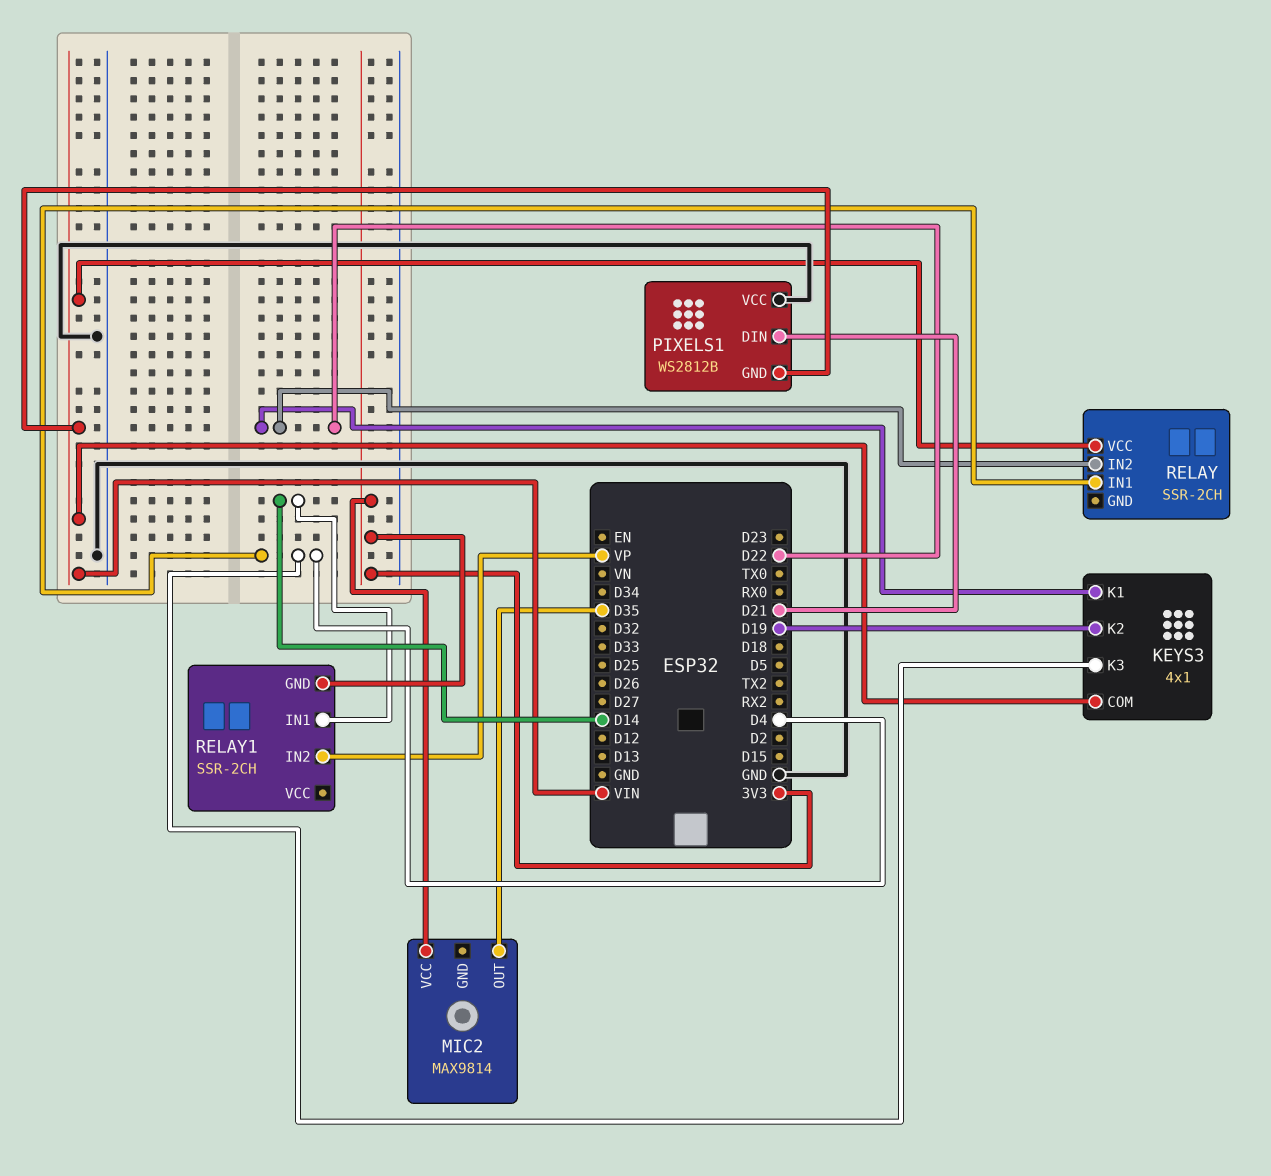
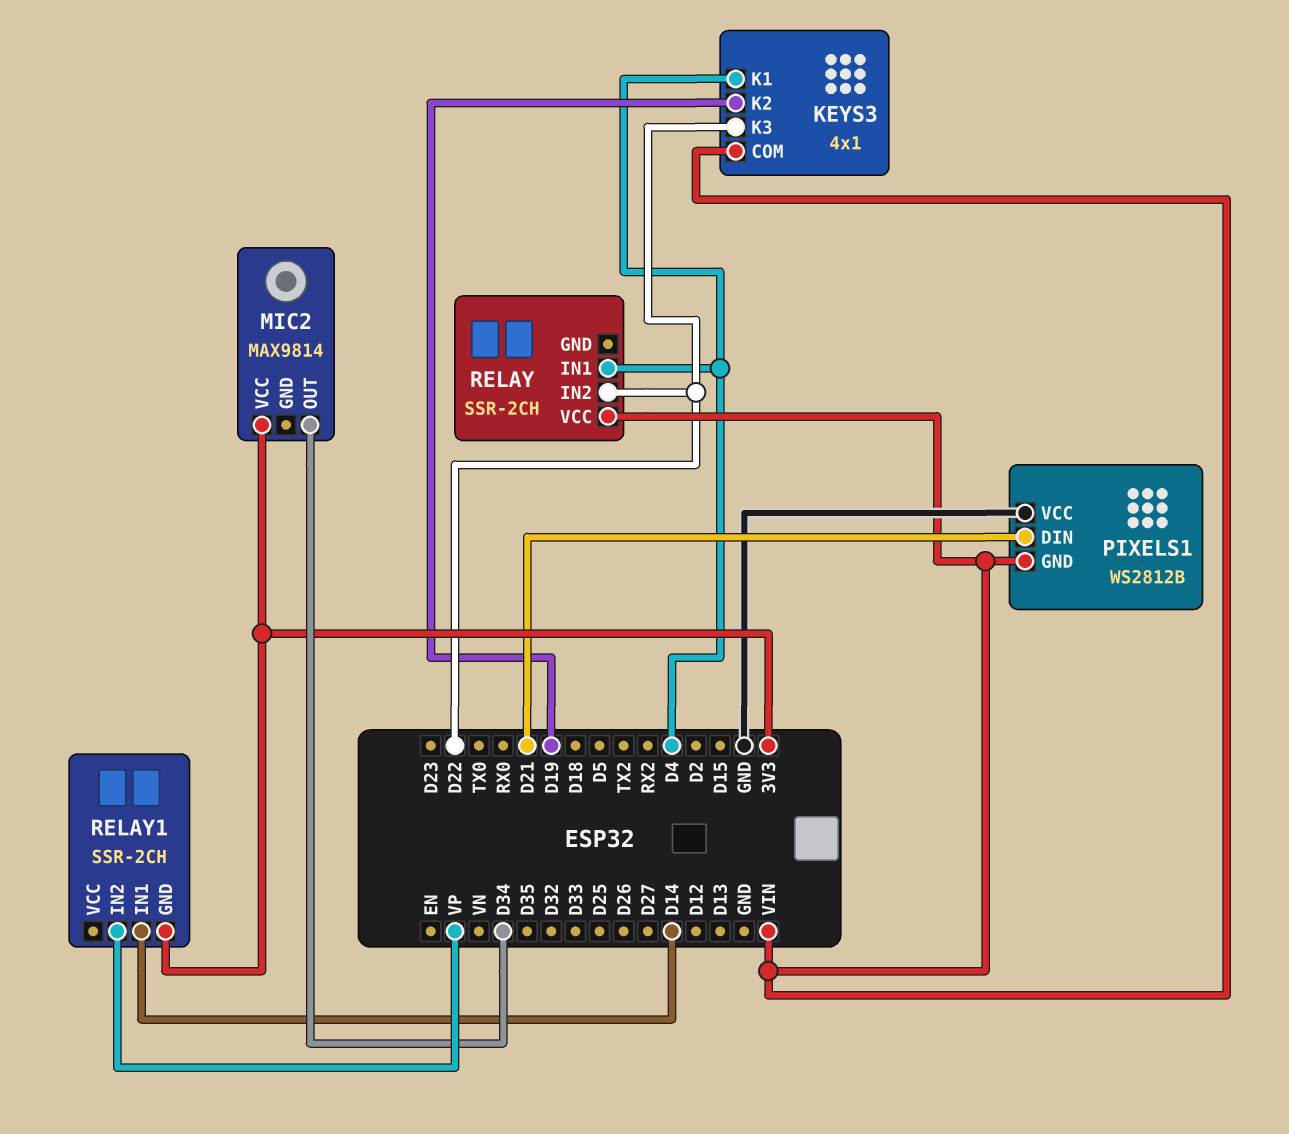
KEYS3 pin K1: D22 -> D4
KEYS3 pin K3: D4 -> D22
MIC2 pin OUT: D35 -> D34

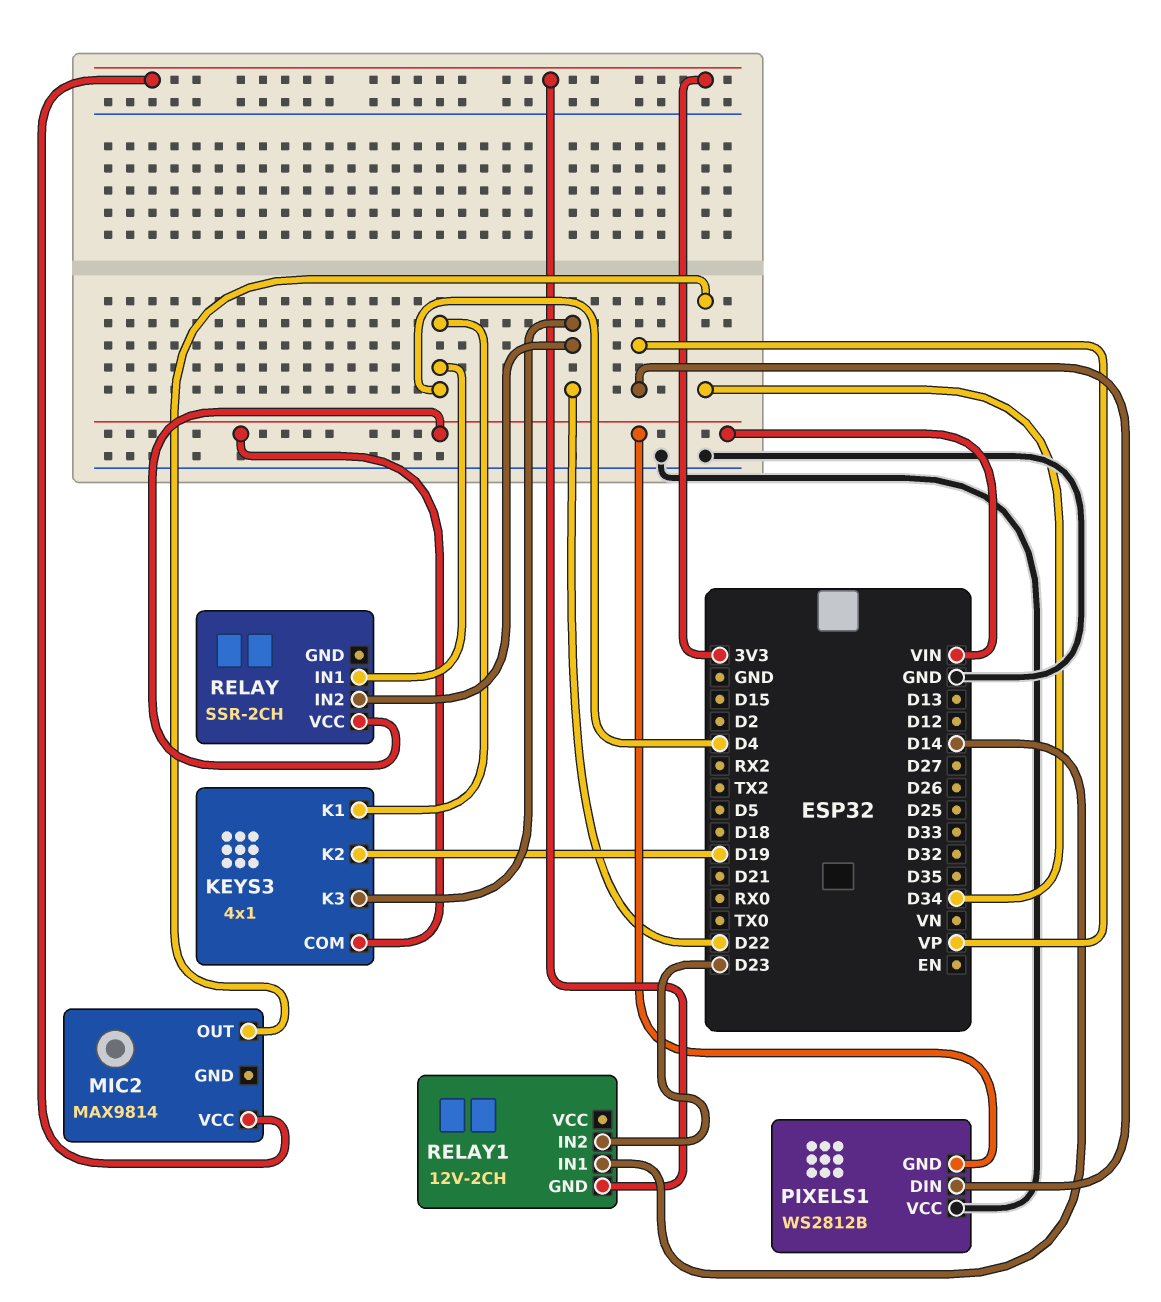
PIXELS1 pin DIN: D21 -> VP
RELAY1: SSR-2CH -> 12V-2CH
RELAY1 pin IN2: VP -> D23

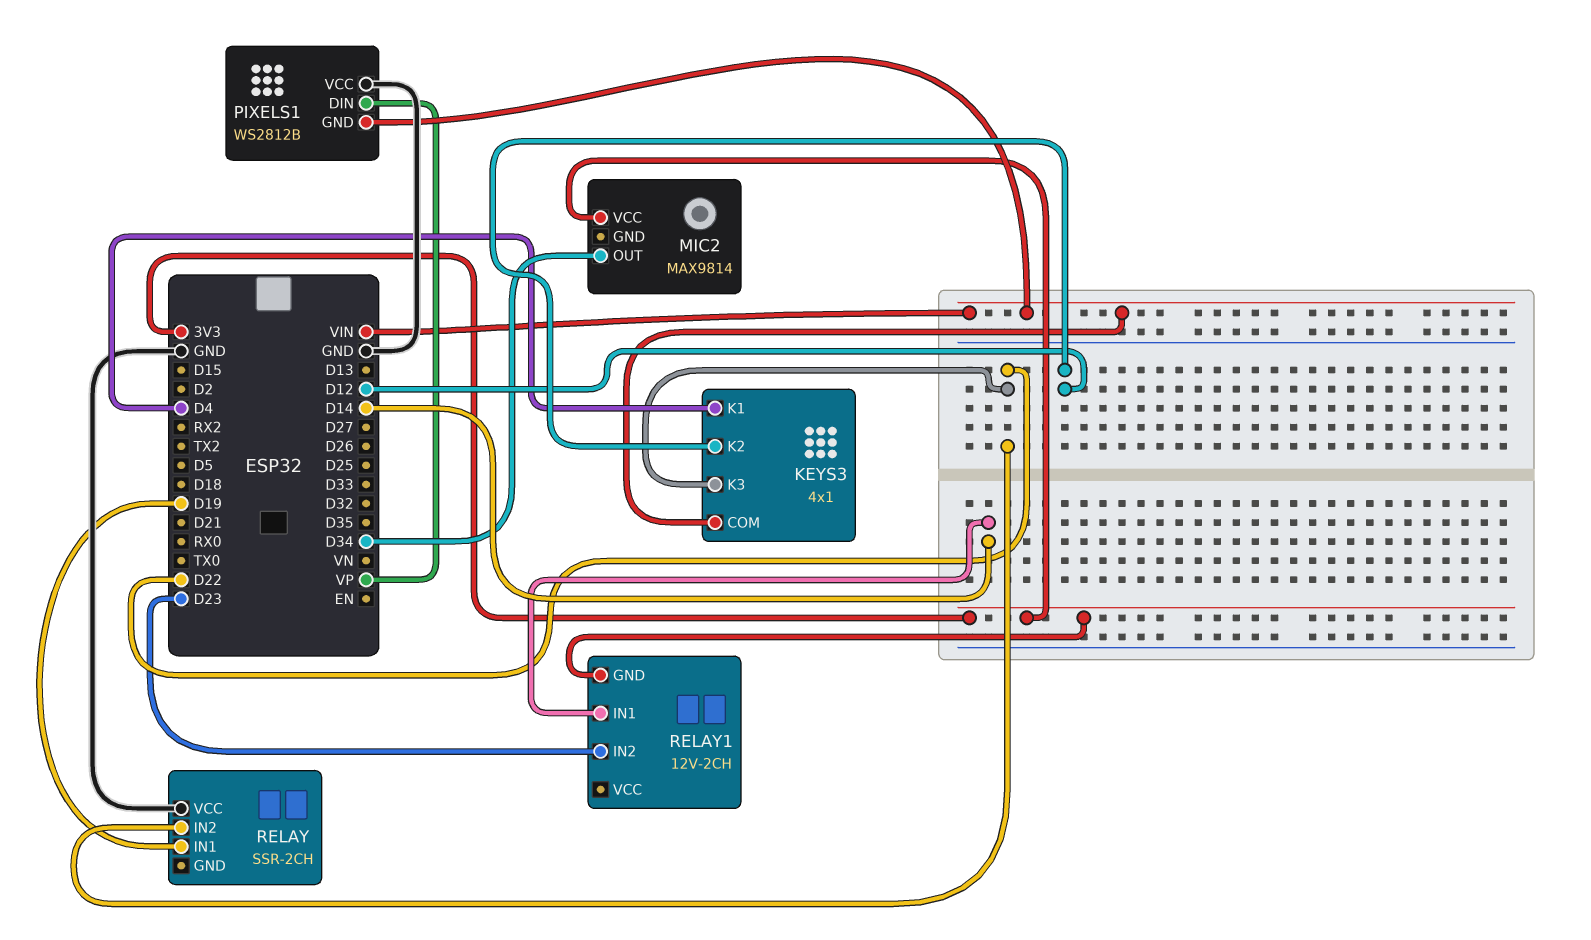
KEYS3 pin K2: D19 -> D12
RELAY pin IN1: D4 -> D19
RELAY pin VCC: VIN -> GND

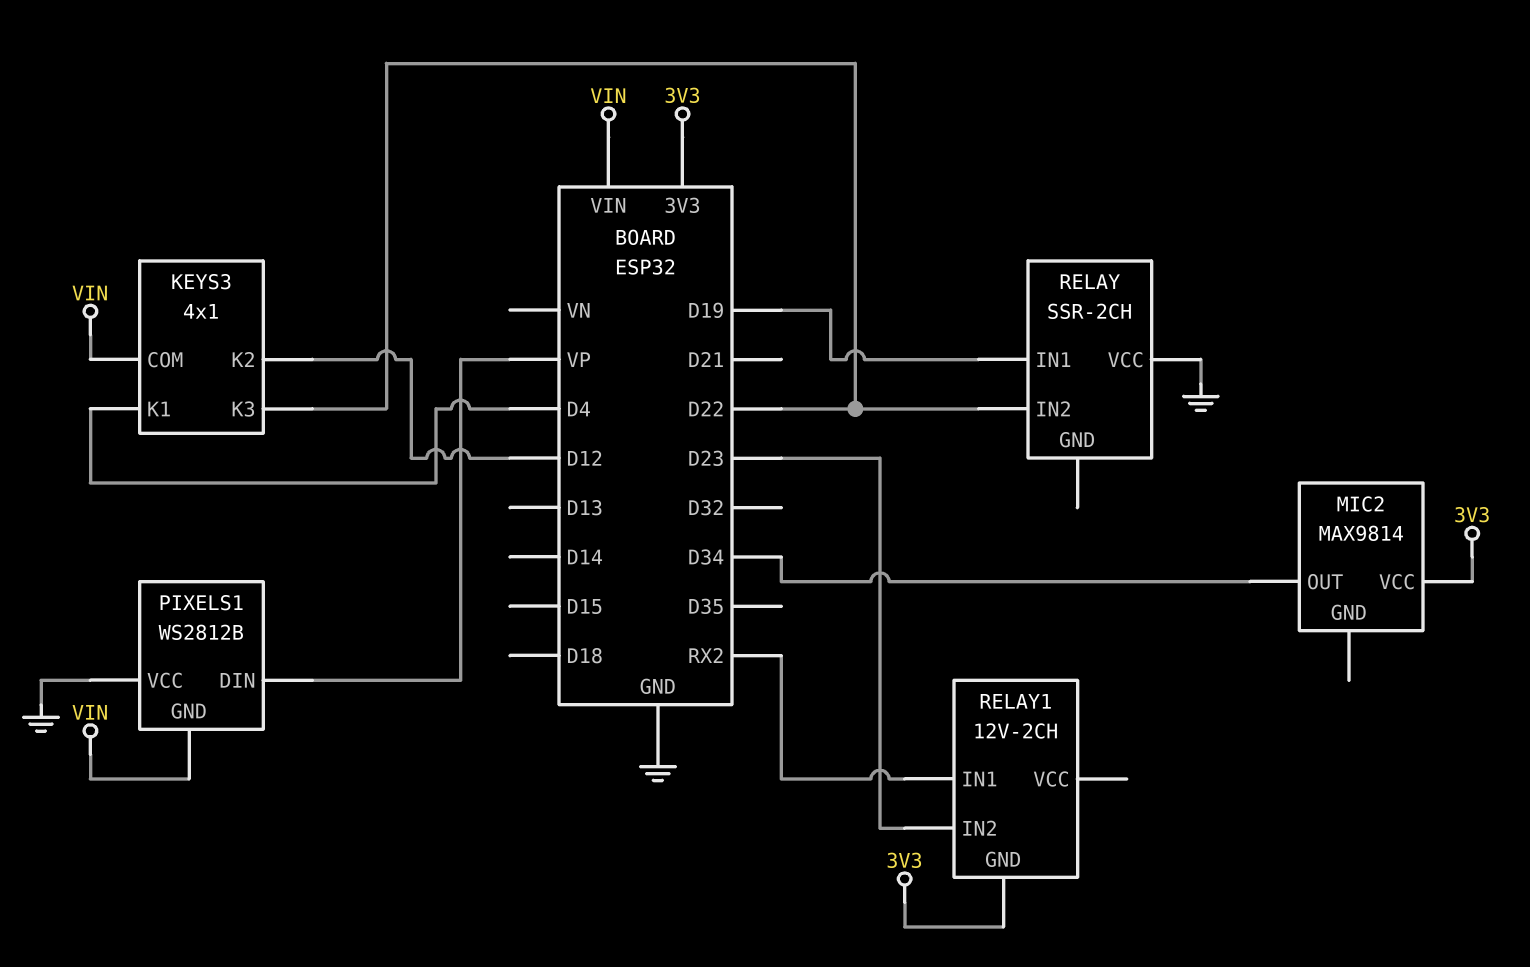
RELAY1 pin IN1: D14 -> RX2

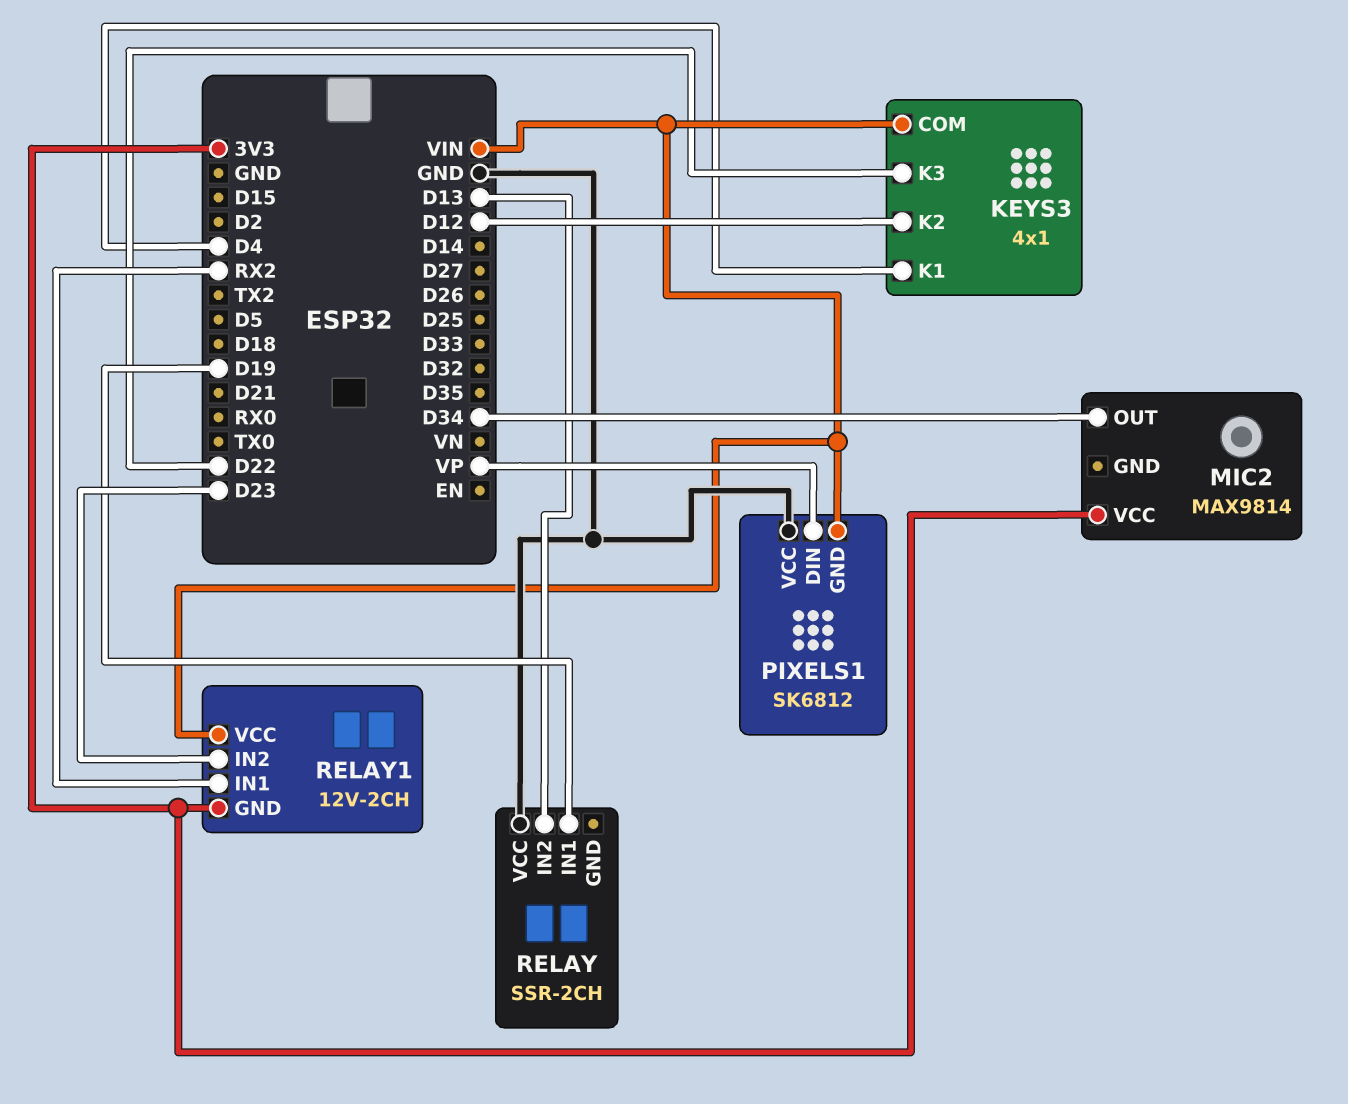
PIXELS1: WS2812B -> SK6812
RELAY pin IN2: D22 -> D13
RELAY1 pin VCC: none -> VIN

